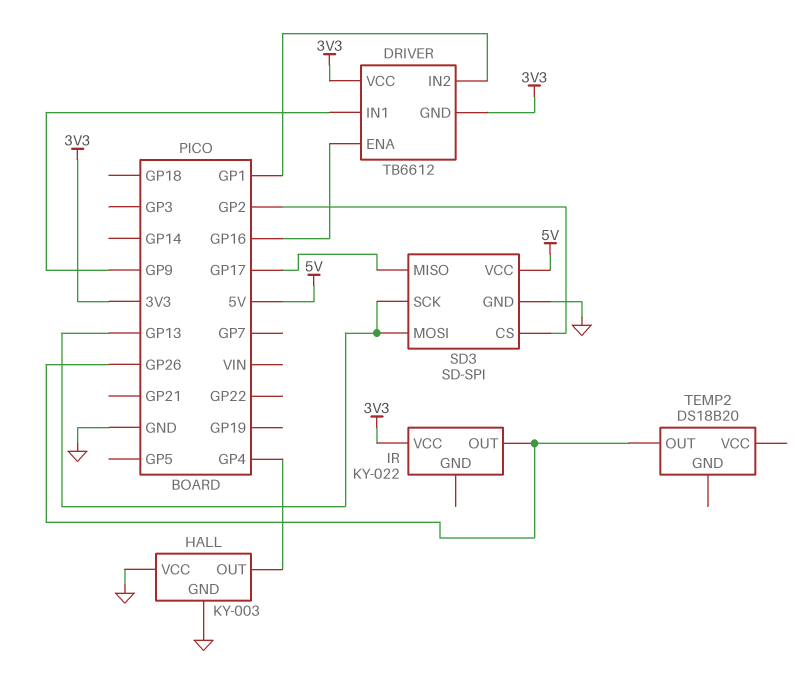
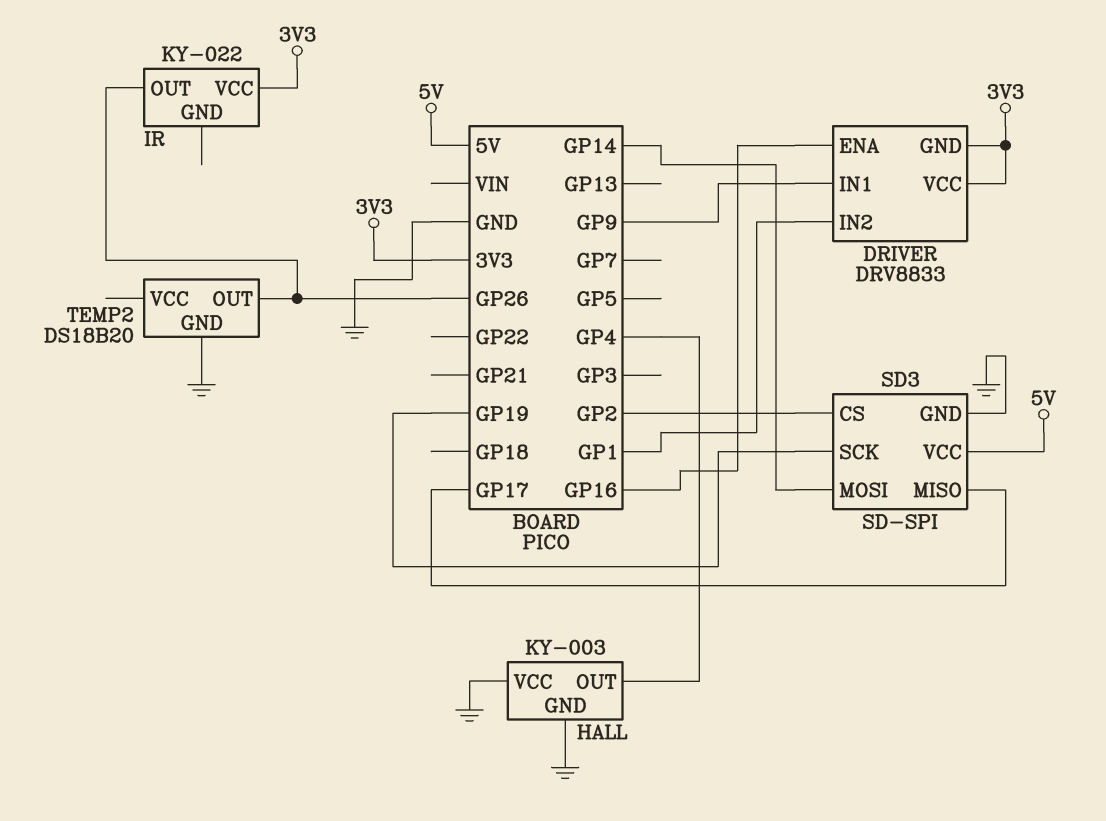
DRIVER: TB6612 -> DRV8833
SD3 pin MOSI: GP13 -> GP14
SD3 pin SCK: GP13 -> GP19
TEMP2 pin GND: none -> GND

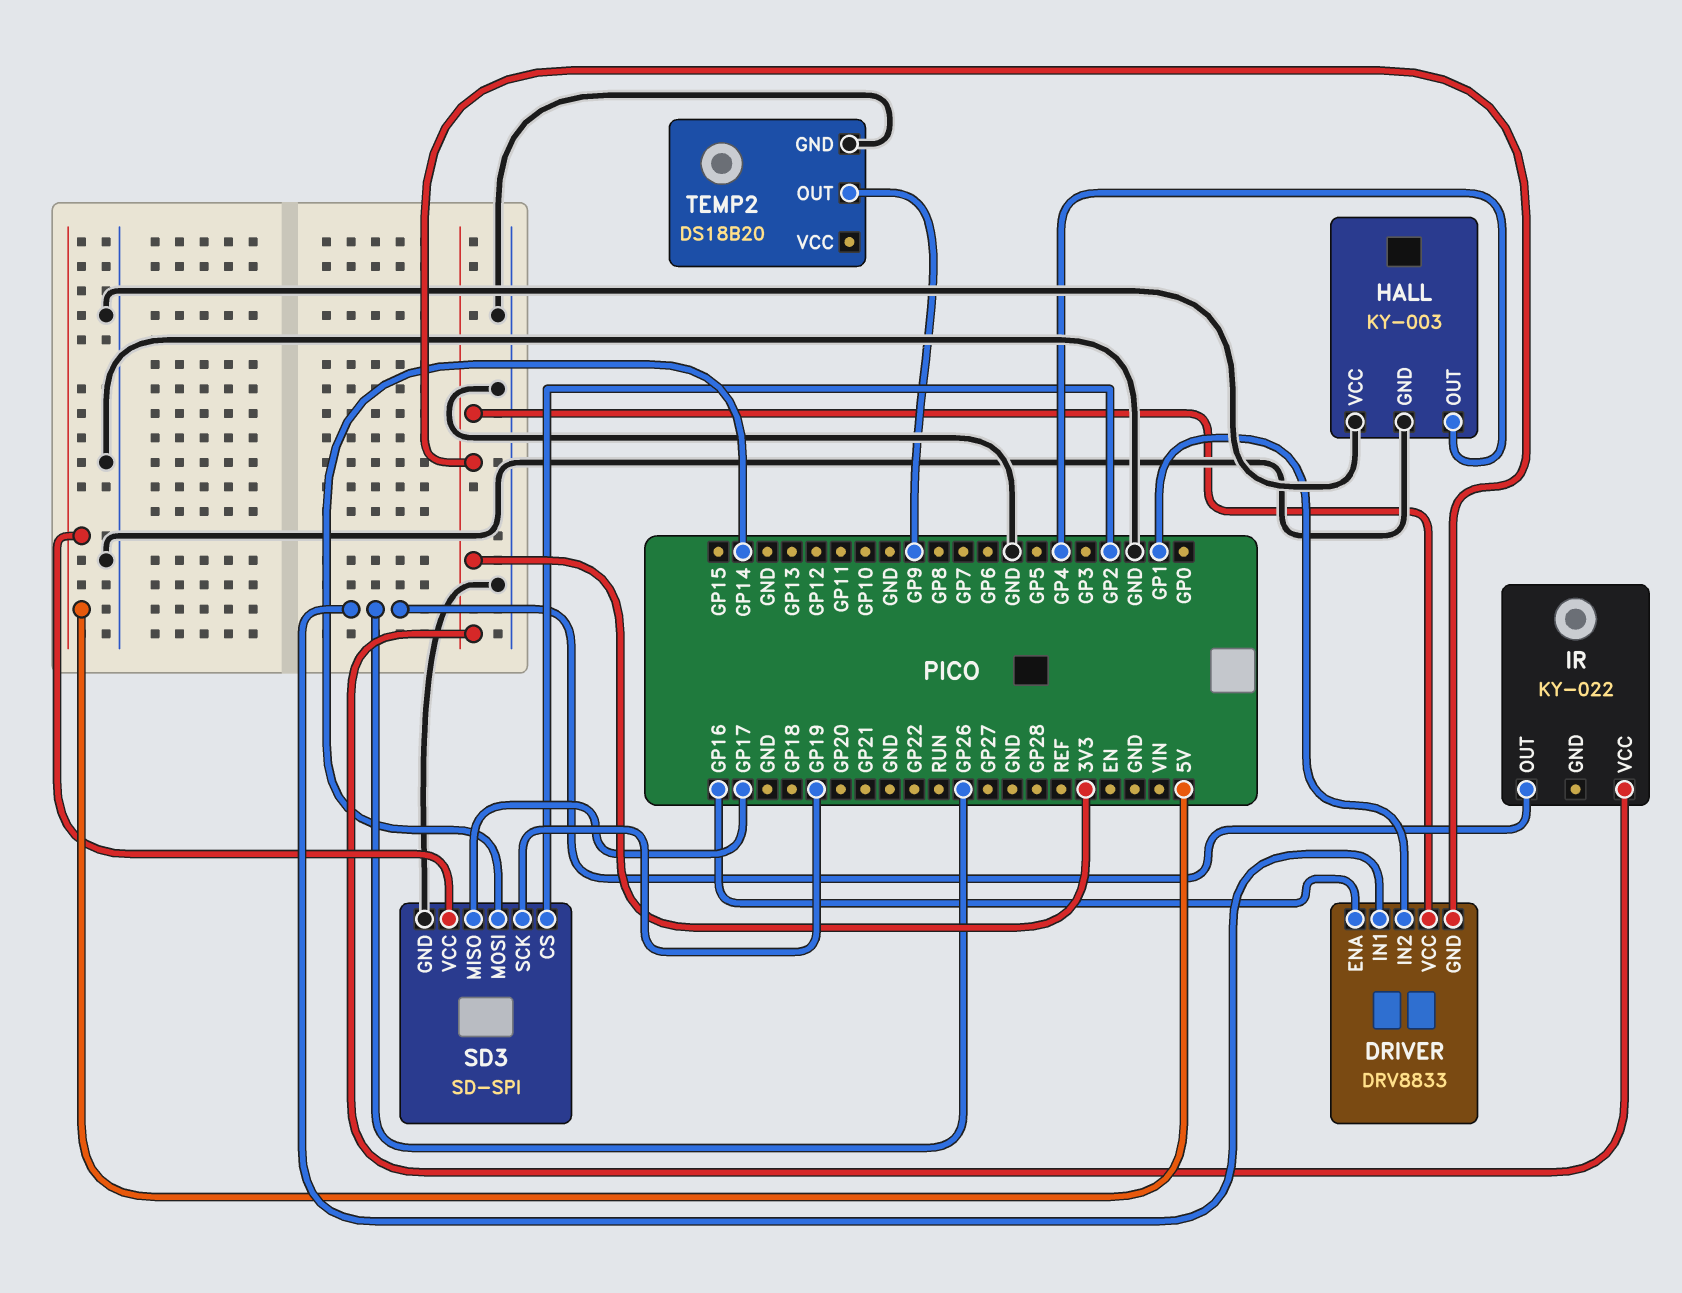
DRIVER pin IN1: GP9 -> GP26
TEMP2 pin OUT: GP26 -> GP9

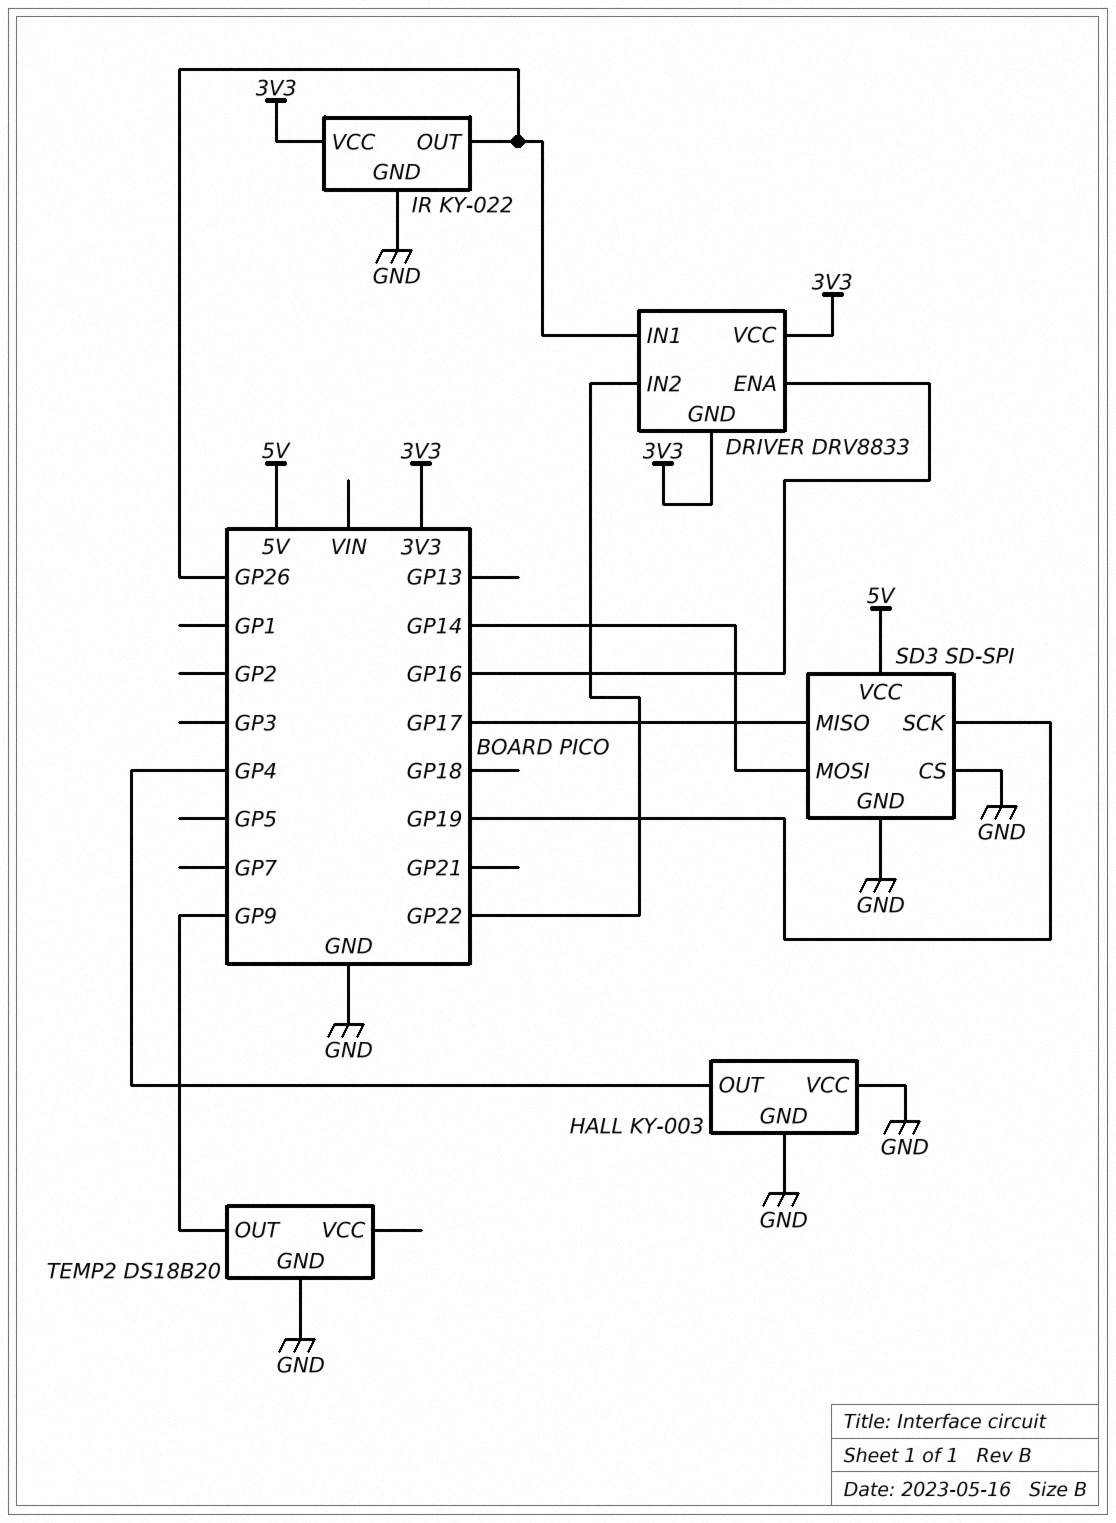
DRIVER pin IN2: GP1 -> GP22
IR pin GND: none -> GND
SD3 pin CS: GP2 -> GND

